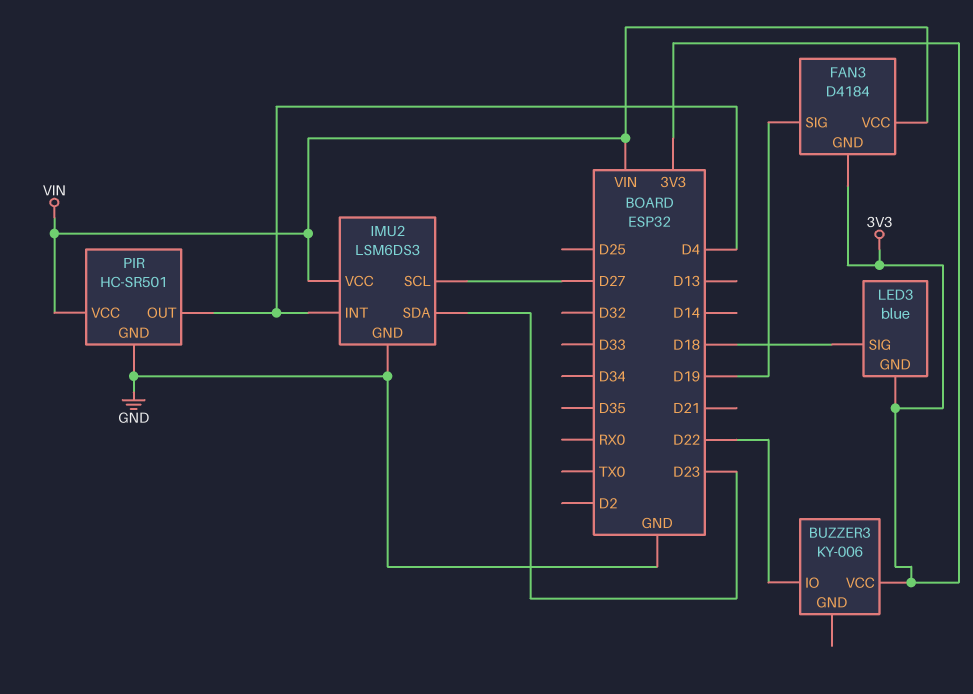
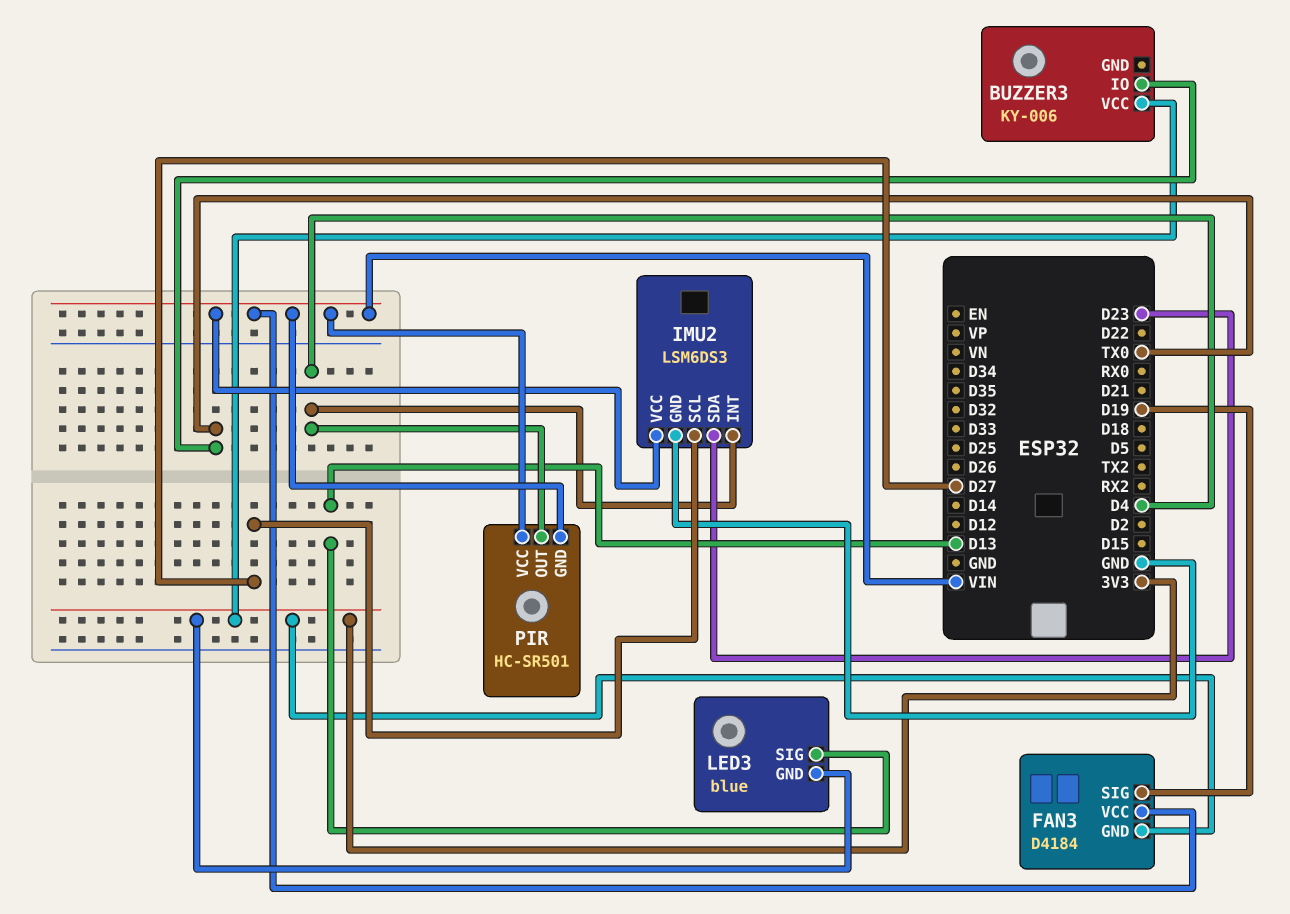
BUZZER3 pin IO: D22 -> TX0
LED3 pin SIG: D18 -> D13
PIR pin GND: GND -> VIN

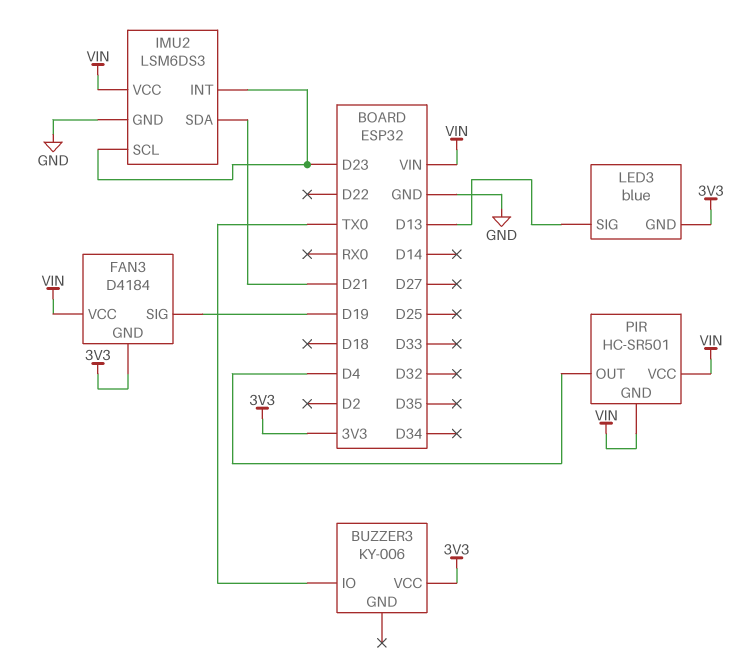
IMU2 pin INT: D4 -> D23
IMU2 pin SCL: D27 -> D23
IMU2 pin SDA: D23 -> D21

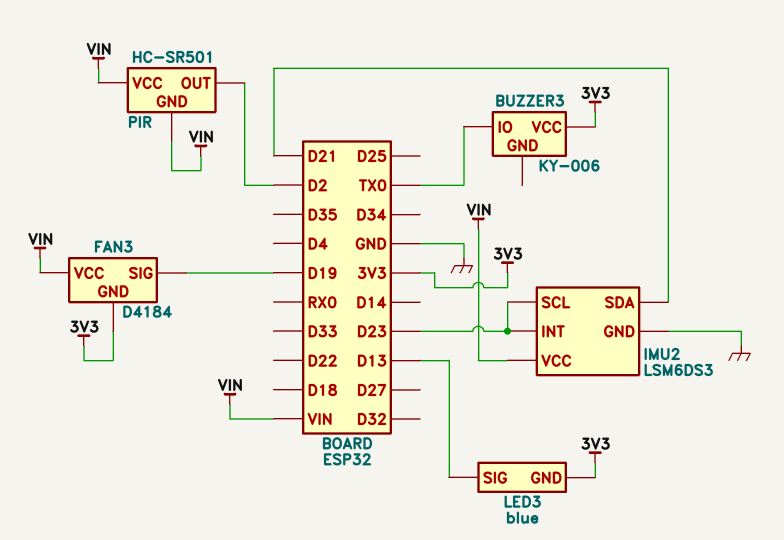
PIR pin OUT: D4 -> D2

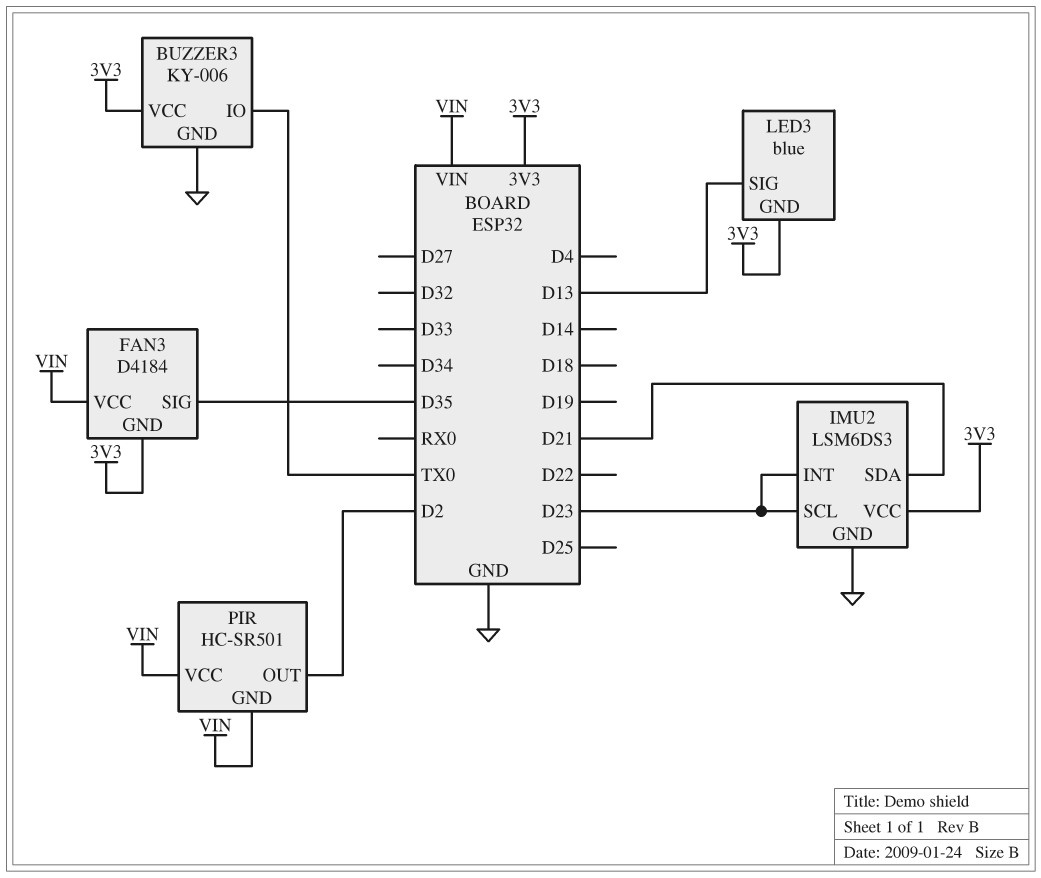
BUZZER3 pin GND: none -> GND
FAN3 pin SIG: D19 -> D35
IMU2 pin VCC: VIN -> 3V3

